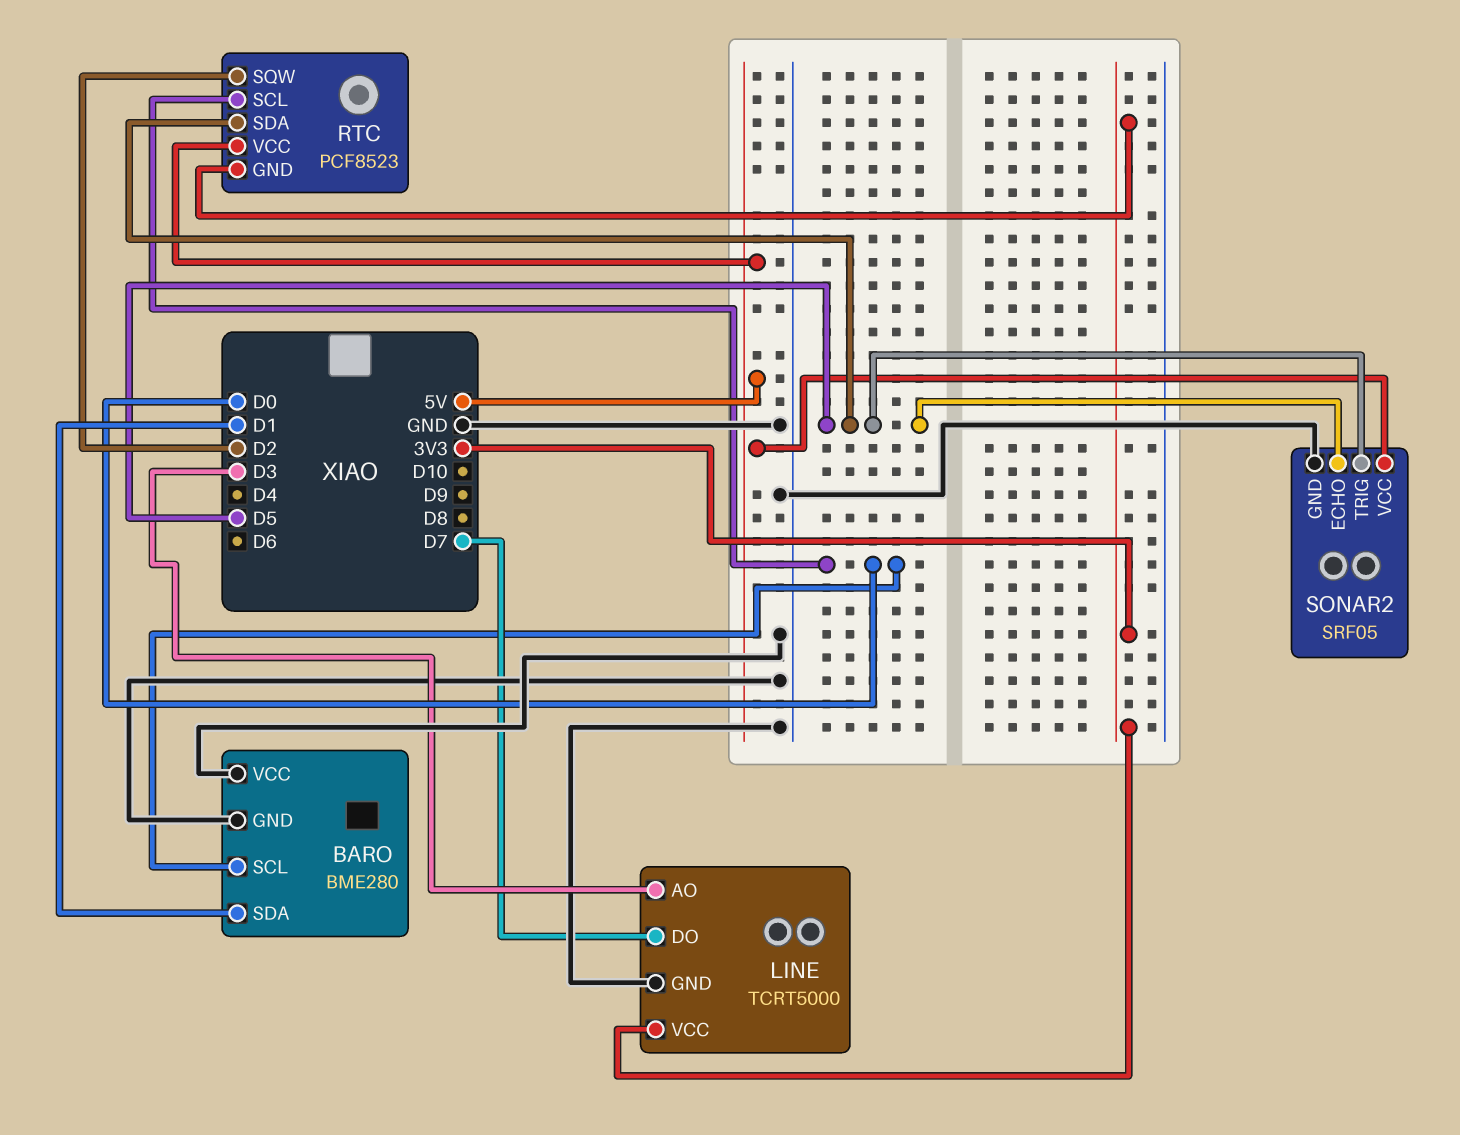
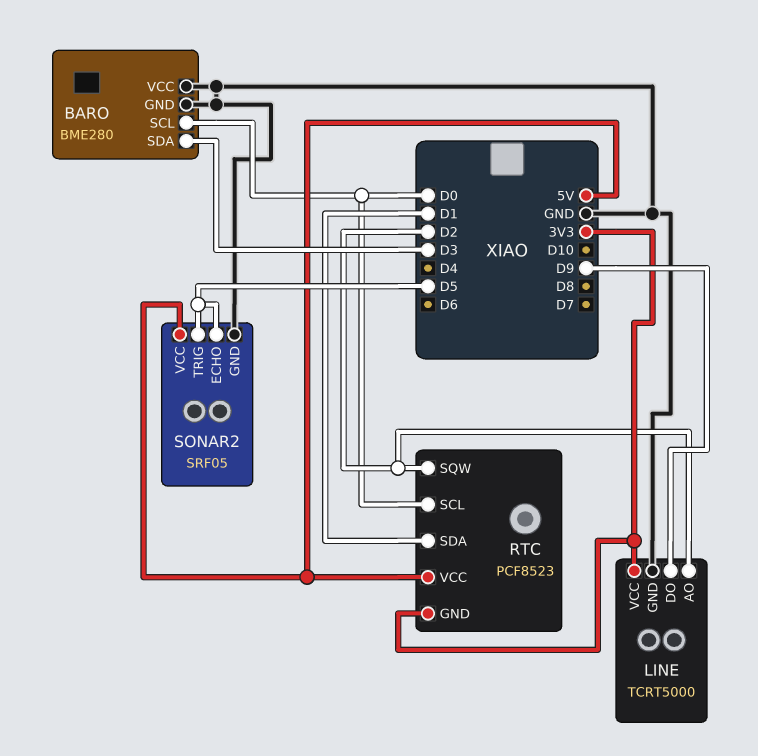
BARO pin SDA: D1 -> D3
LINE pin AO: D3 -> D2
LINE pin DO: D7 -> D9
RTC pin SDA: D5 -> D1

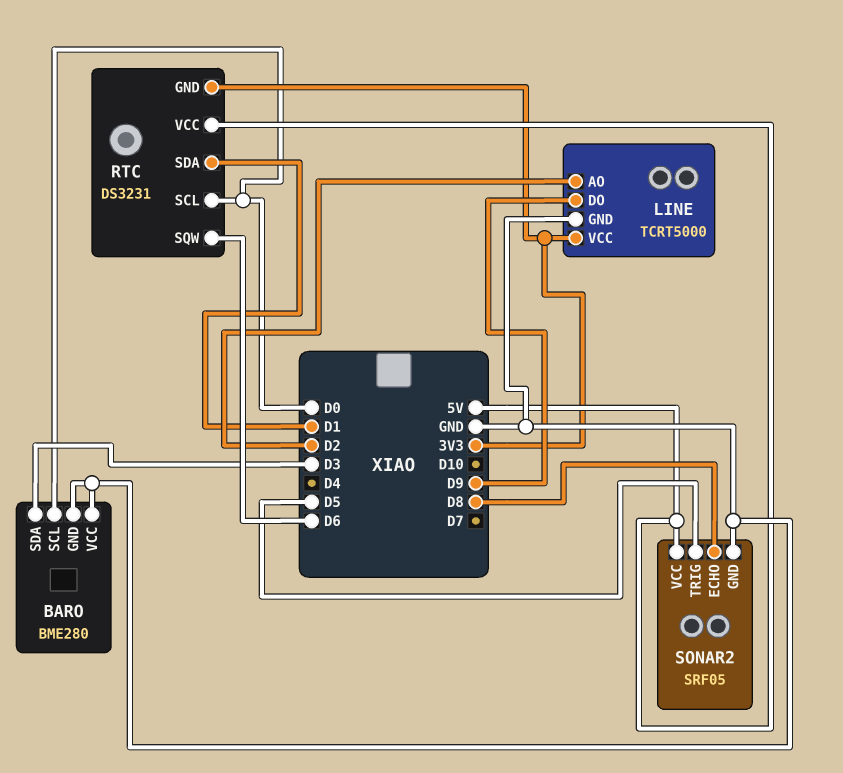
RTC: PCF8523 -> DS3231
RTC pin SQW: D2 -> D6
SONAR2 pin ECHO: D5 -> D8

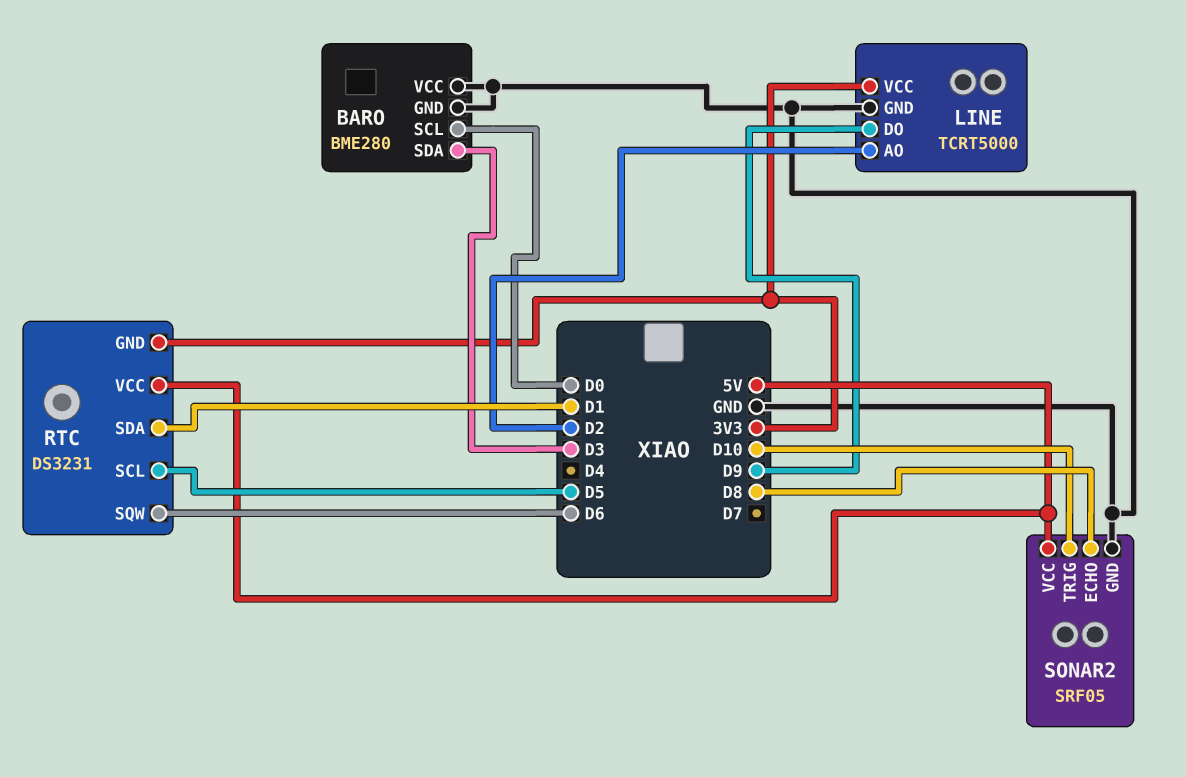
RTC pin SCL: D0 -> D5
SONAR2 pin TRIG: D5 -> D10

